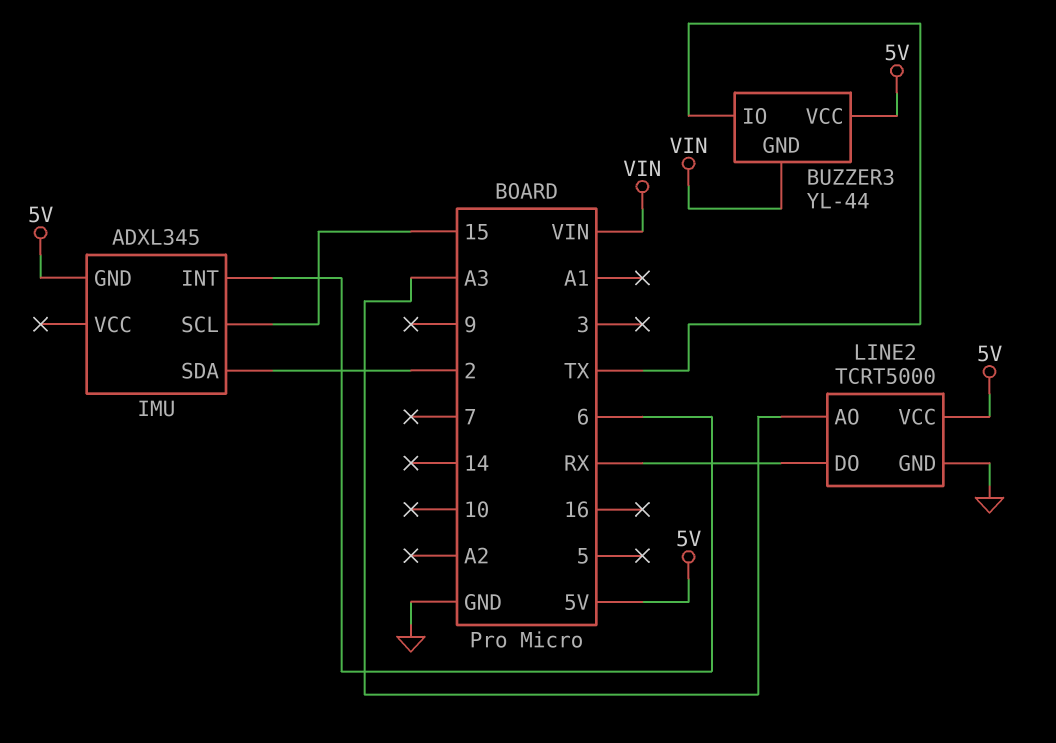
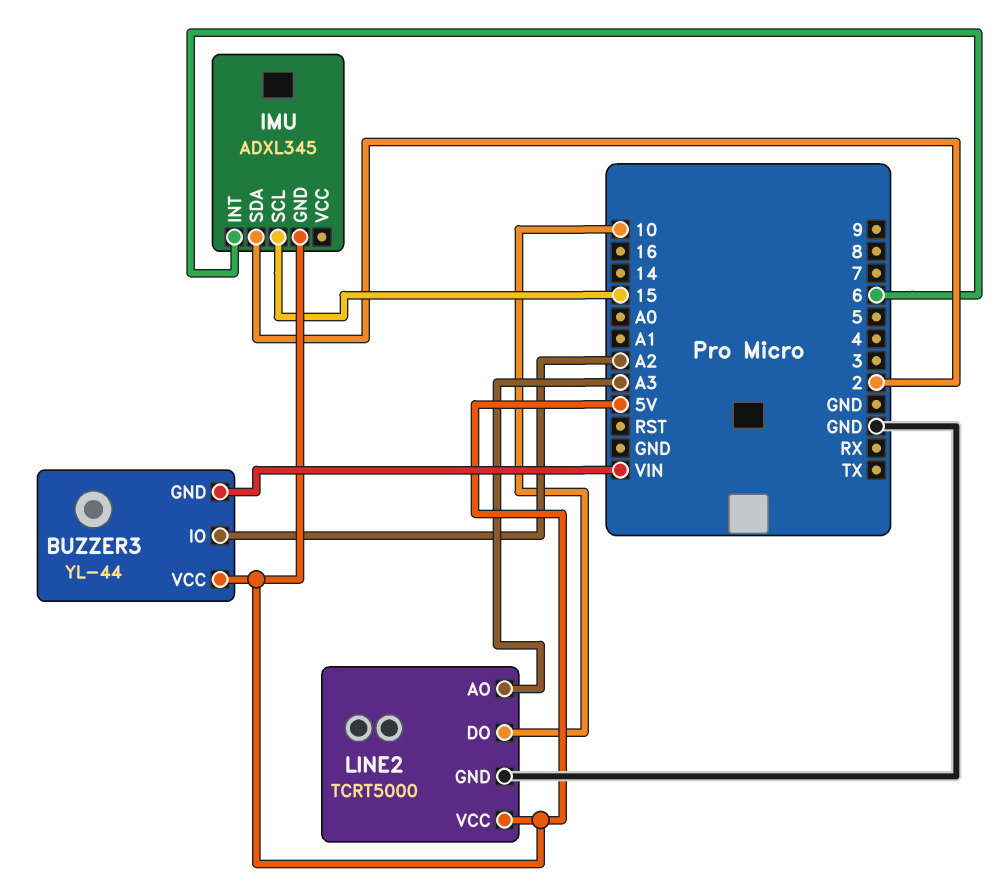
BUZZER3 pin IO: TX -> A2
LINE2 pin DO: RX -> 10

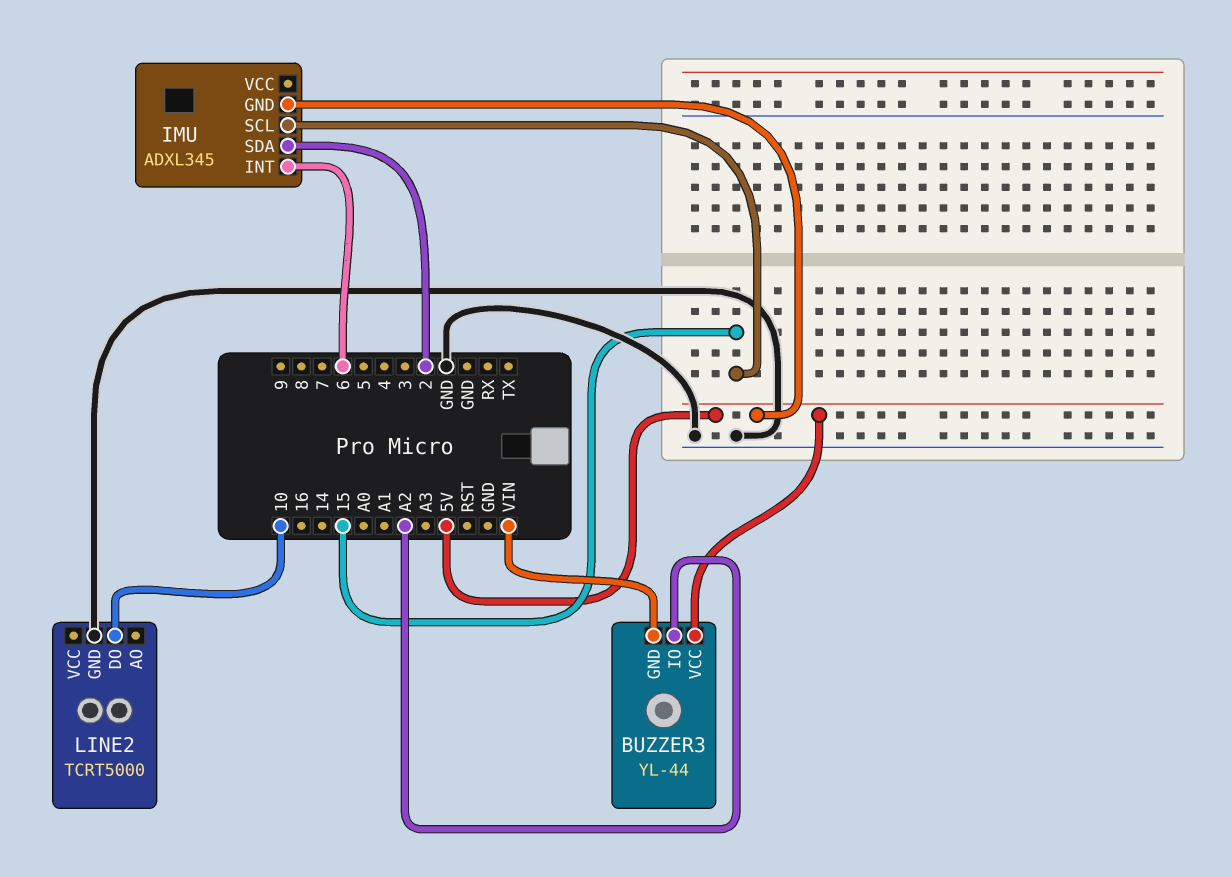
LINE2 pin AO: A3 -> none
LINE2 pin VCC: 5V -> none

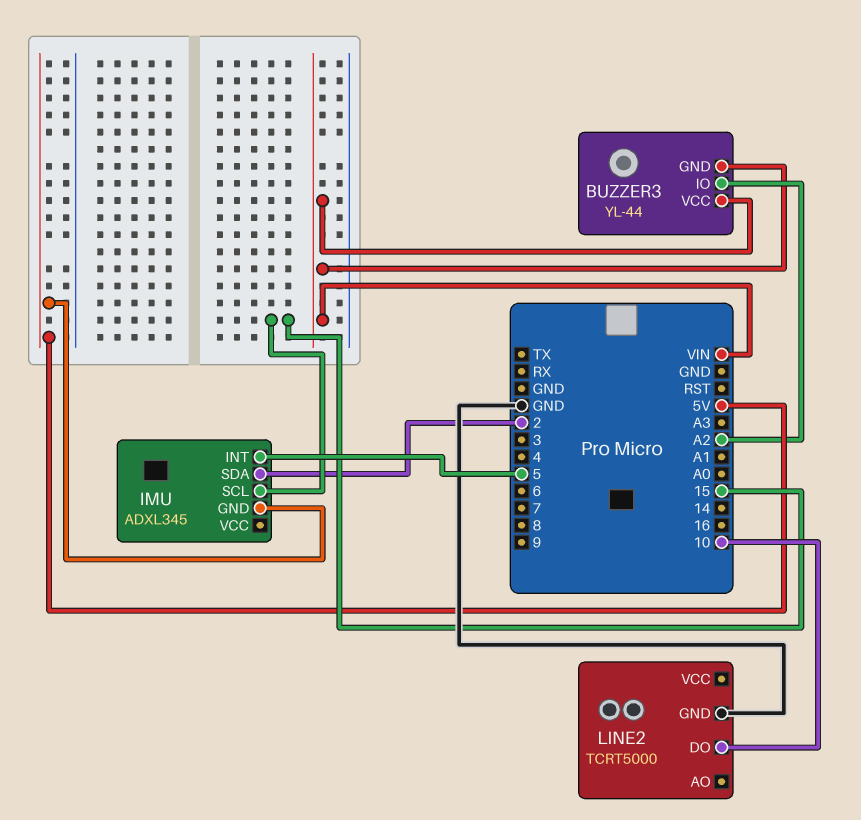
BUZZER3 pin VCC: 5V -> VIN
IMU pin INT: 6 -> 5

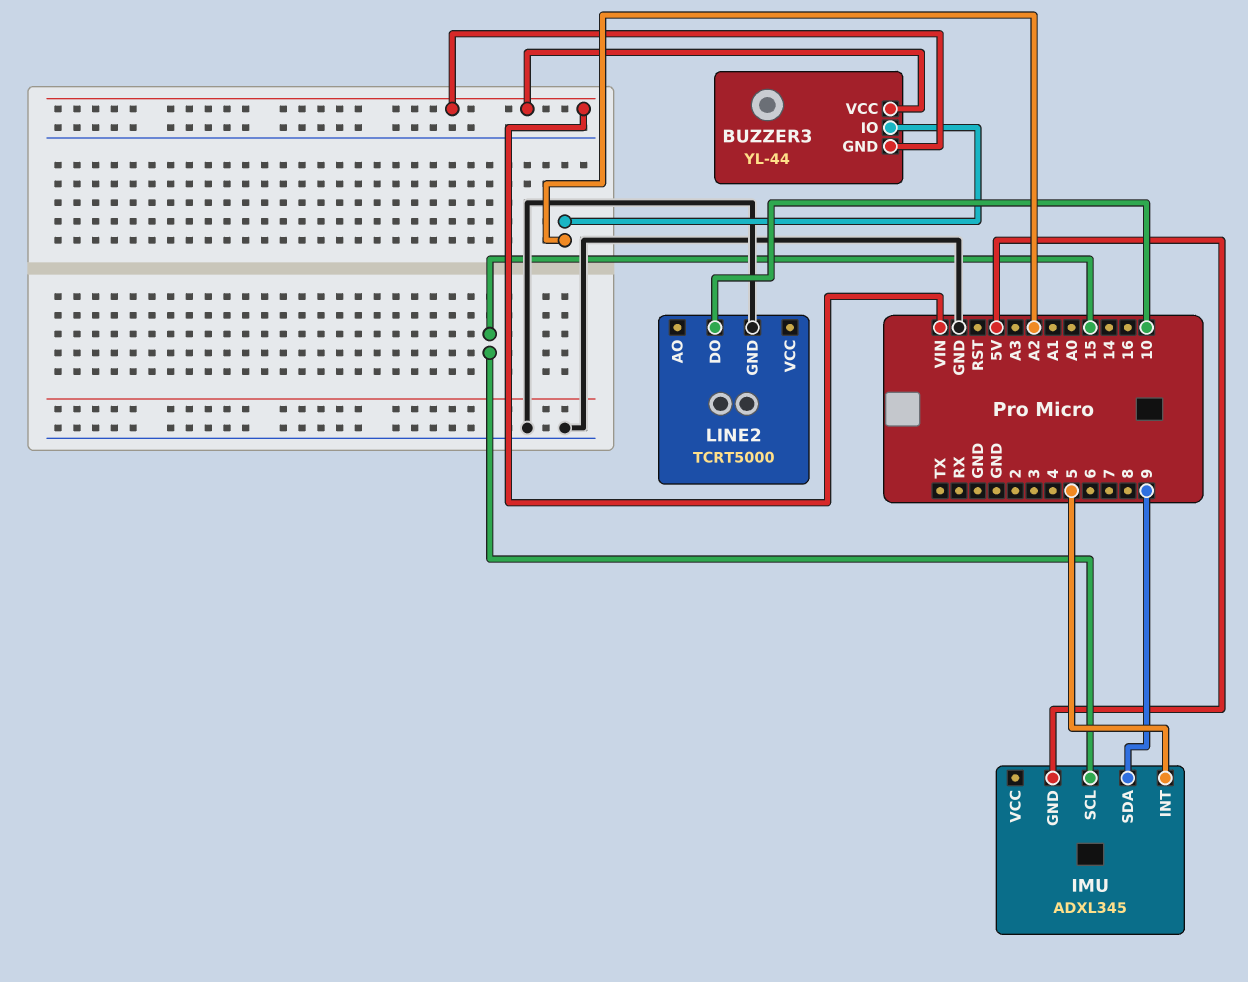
IMU pin SDA: 2 -> 9

